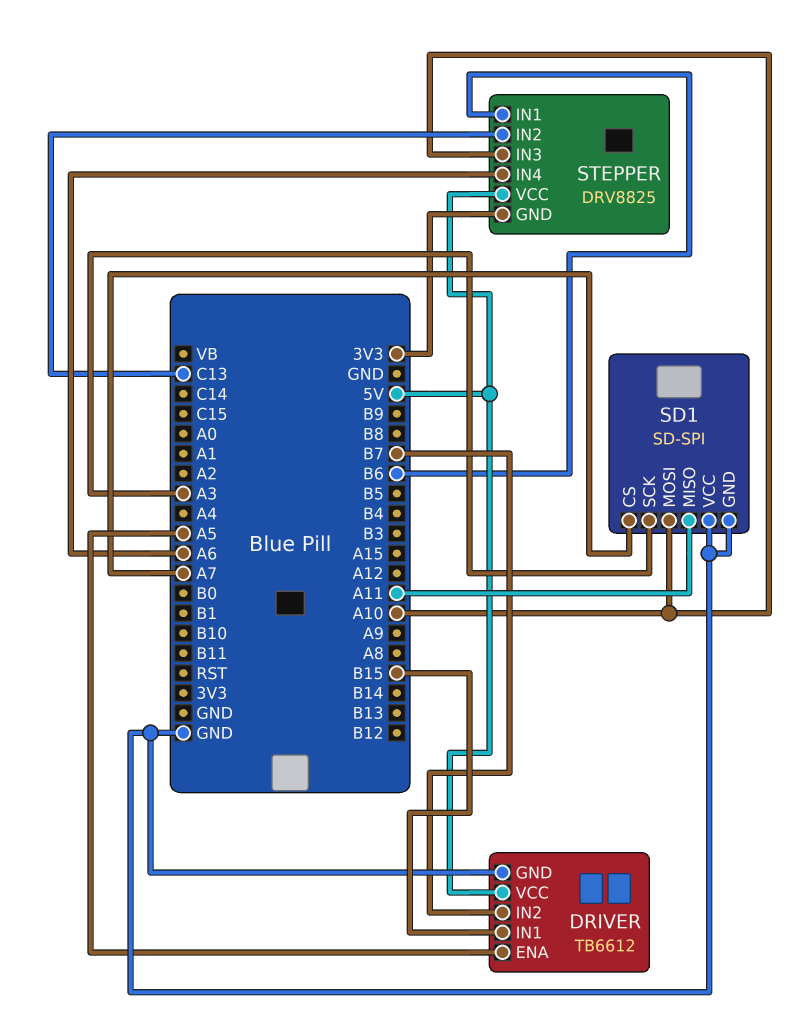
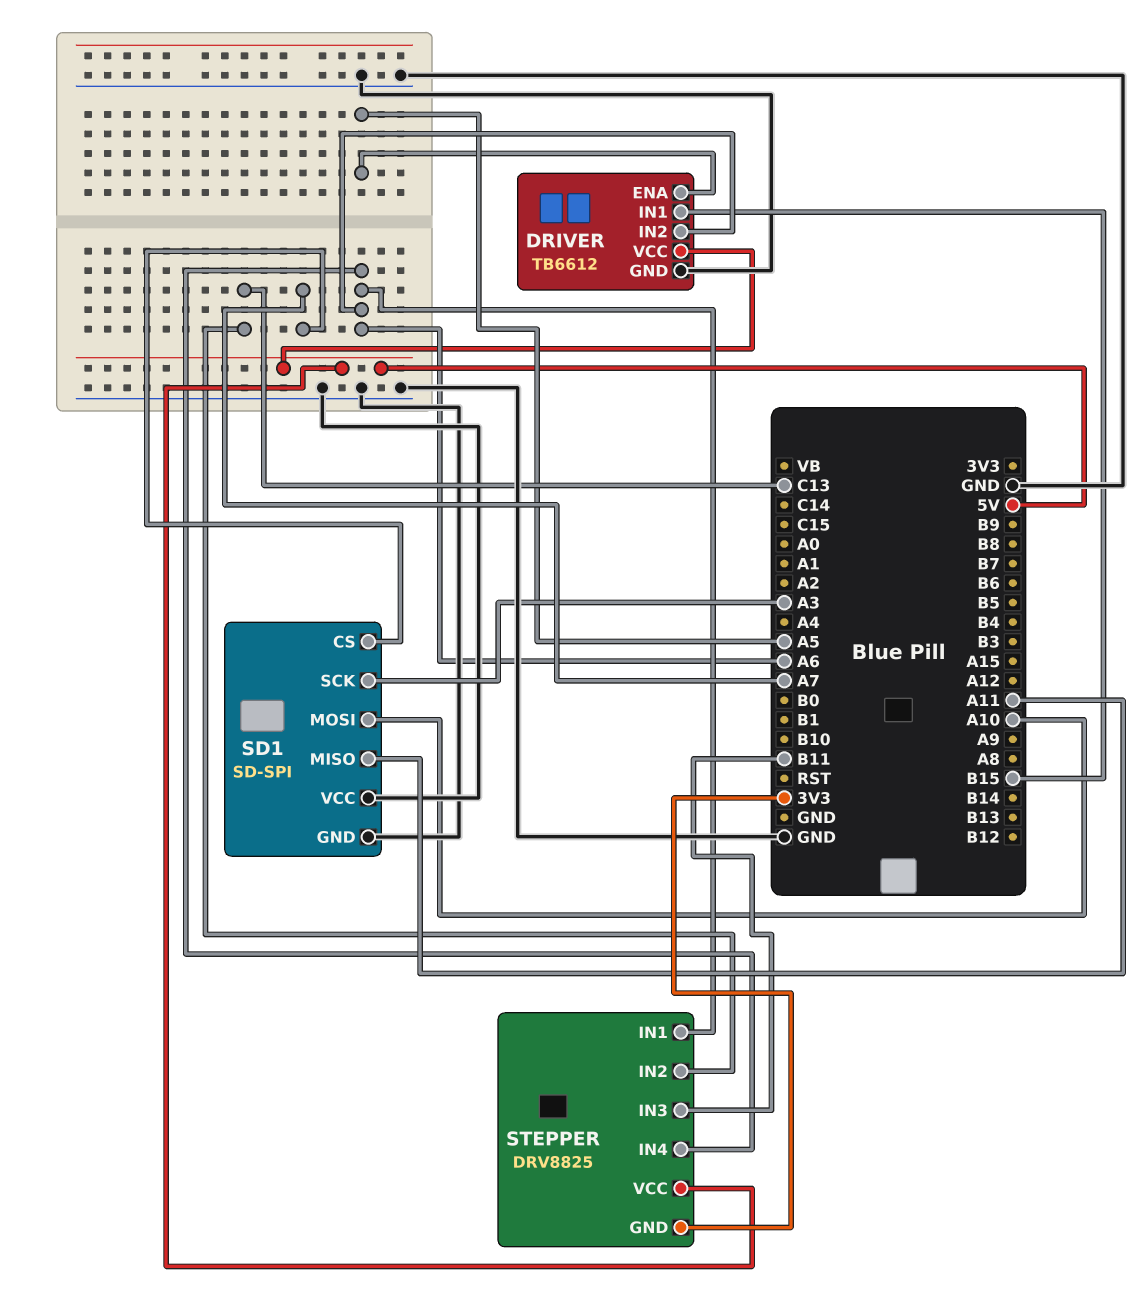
DRIVER pin IN2: B7 -> A6
STEPPER pin IN1: B6 -> A6
STEPPER pin IN3: A10 -> B11

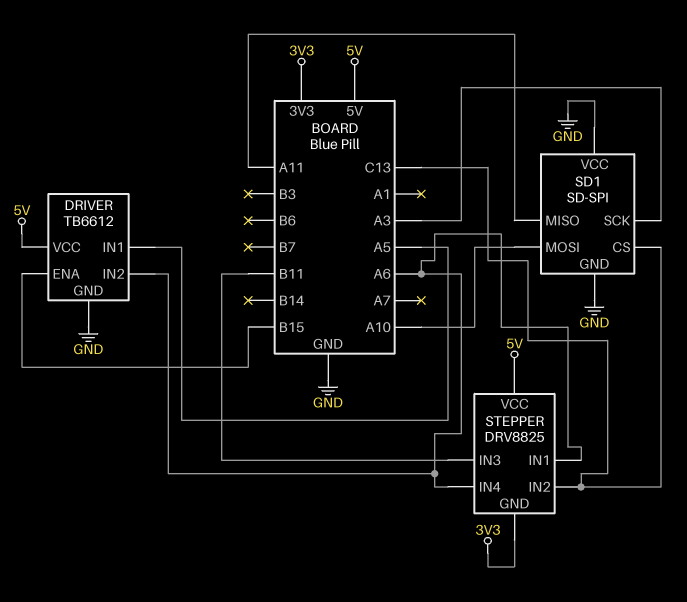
DRIVER pin ENA: A5 -> B15
DRIVER pin IN1: B15 -> A5
SD1 pin CS: A7 -> C13

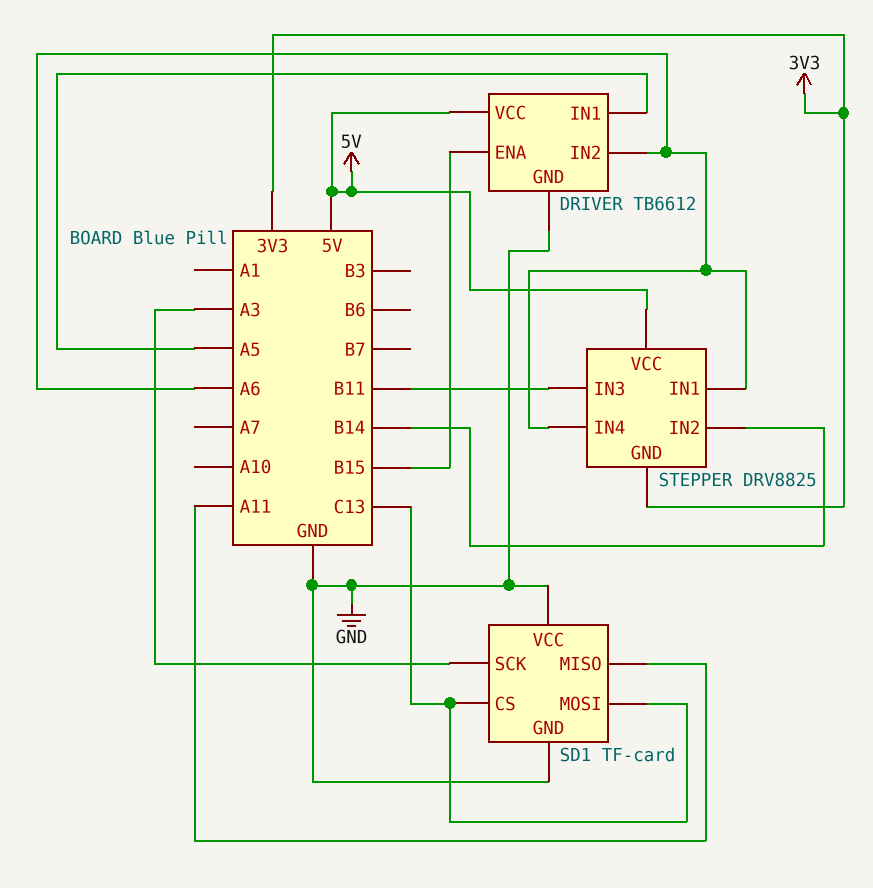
SD1: SD-SPI -> TF-card
SD1 pin MOSI: A10 -> C13
STEPPER pin IN2: C13 -> B14

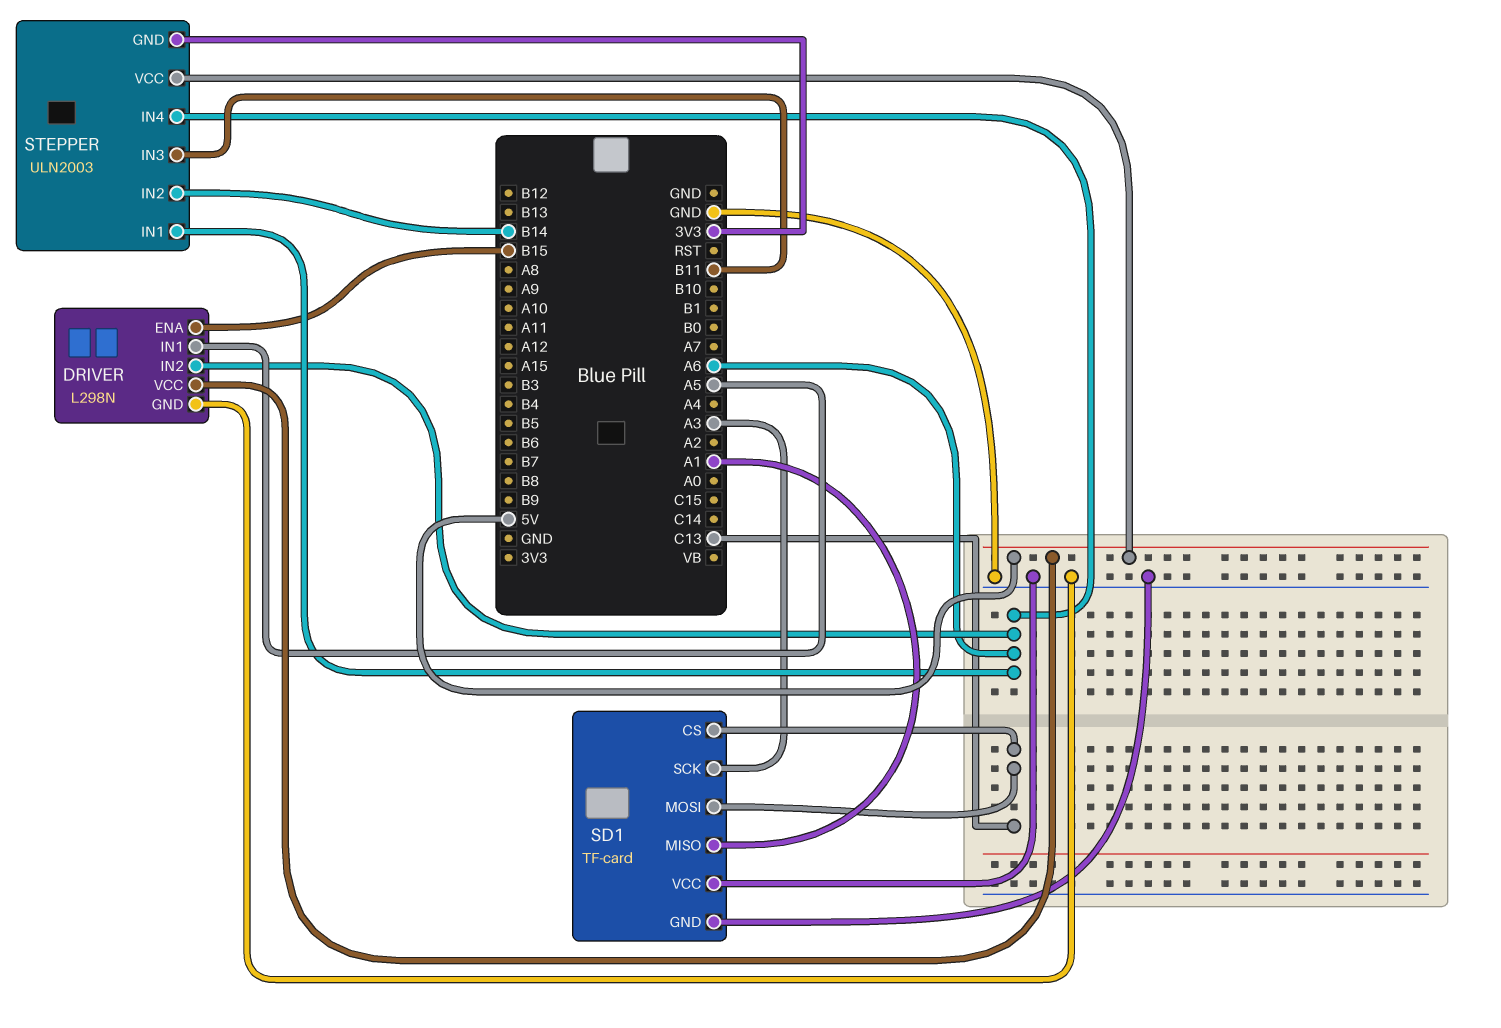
DRIVER: TB6612 -> L298N
SD1 pin MISO: A11 -> A1
STEPPER: DRV8825 -> ULN2003

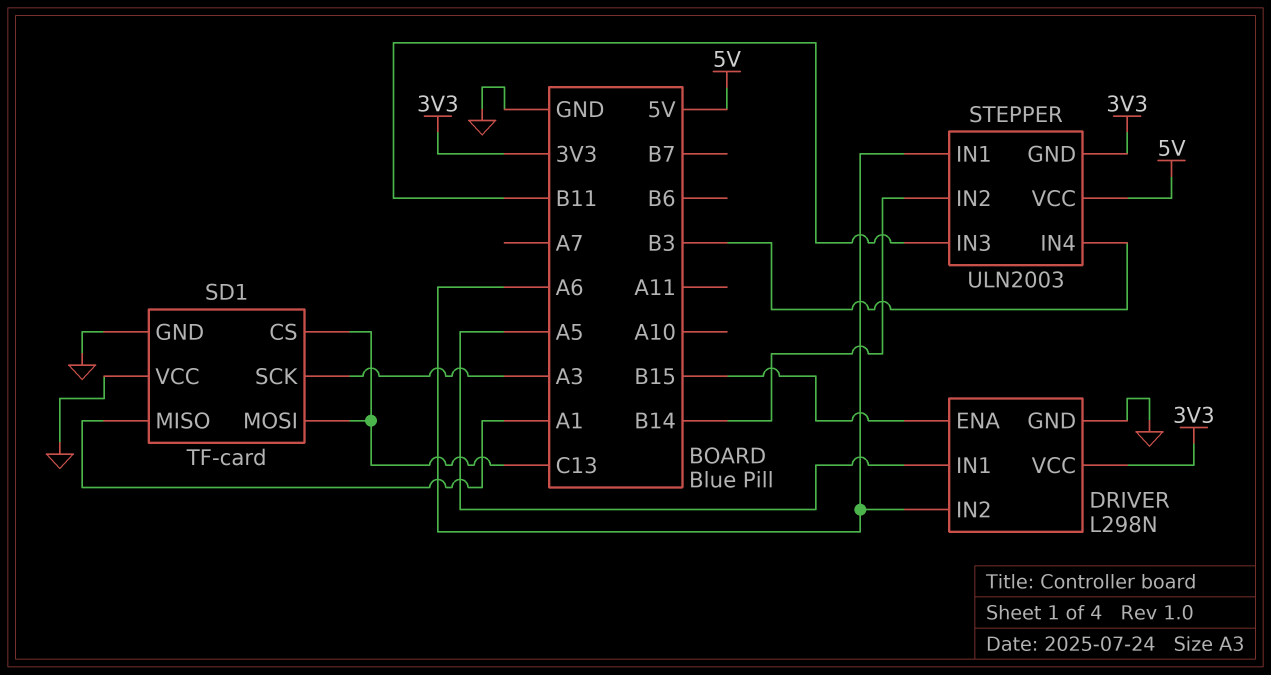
DRIVER pin VCC: 5V -> 3V3
STEPPER pin IN4: A6 -> B3

